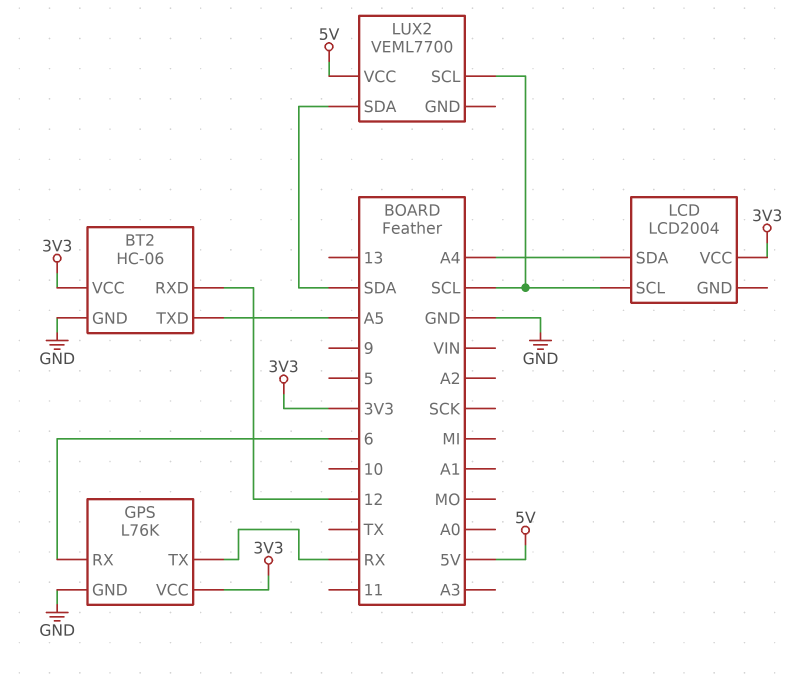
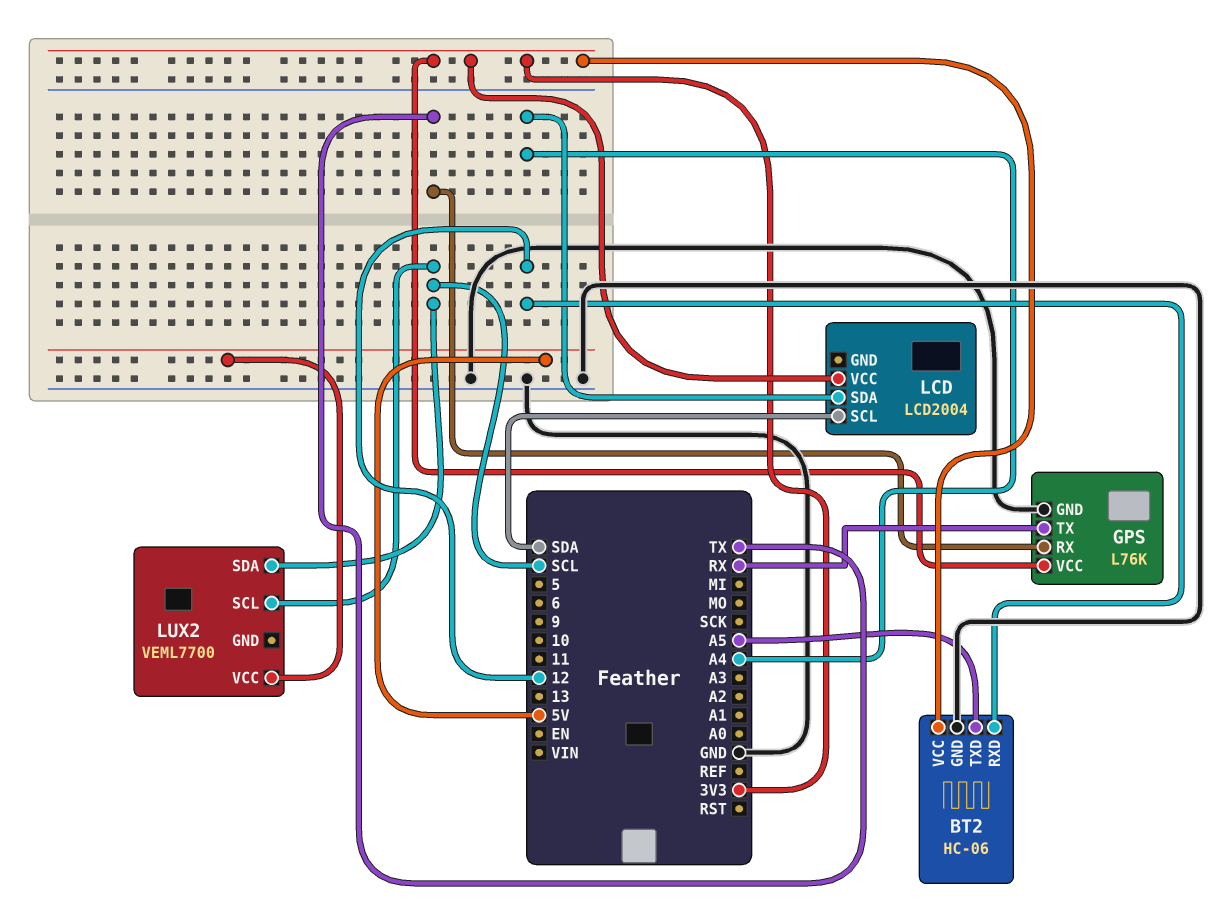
GPS pin RX: 6 -> TX
LCD pin SCL: SCL -> SDA
LUX2 pin SDA: SDA -> SCL

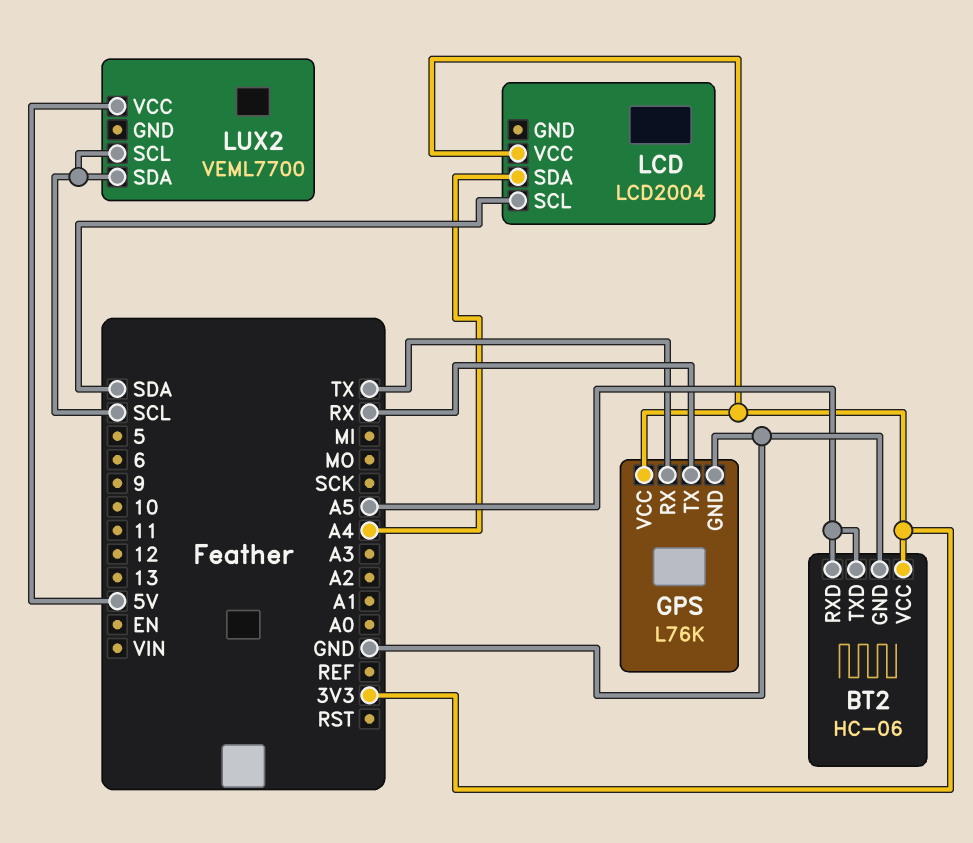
BT2 pin RXD: 12 -> A5

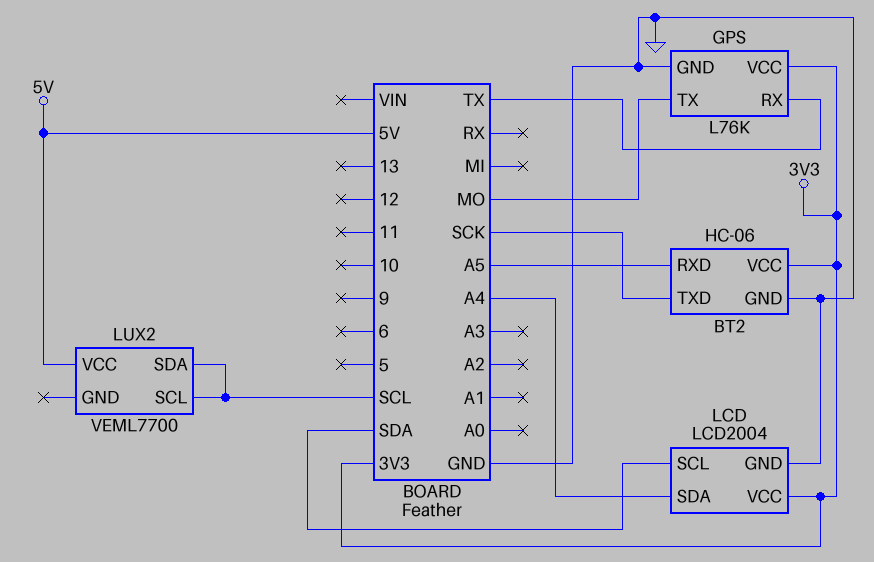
BT2 pin TXD: A5 -> SCK
GPS pin TX: RX -> MO
LCD pin GND: none -> GND

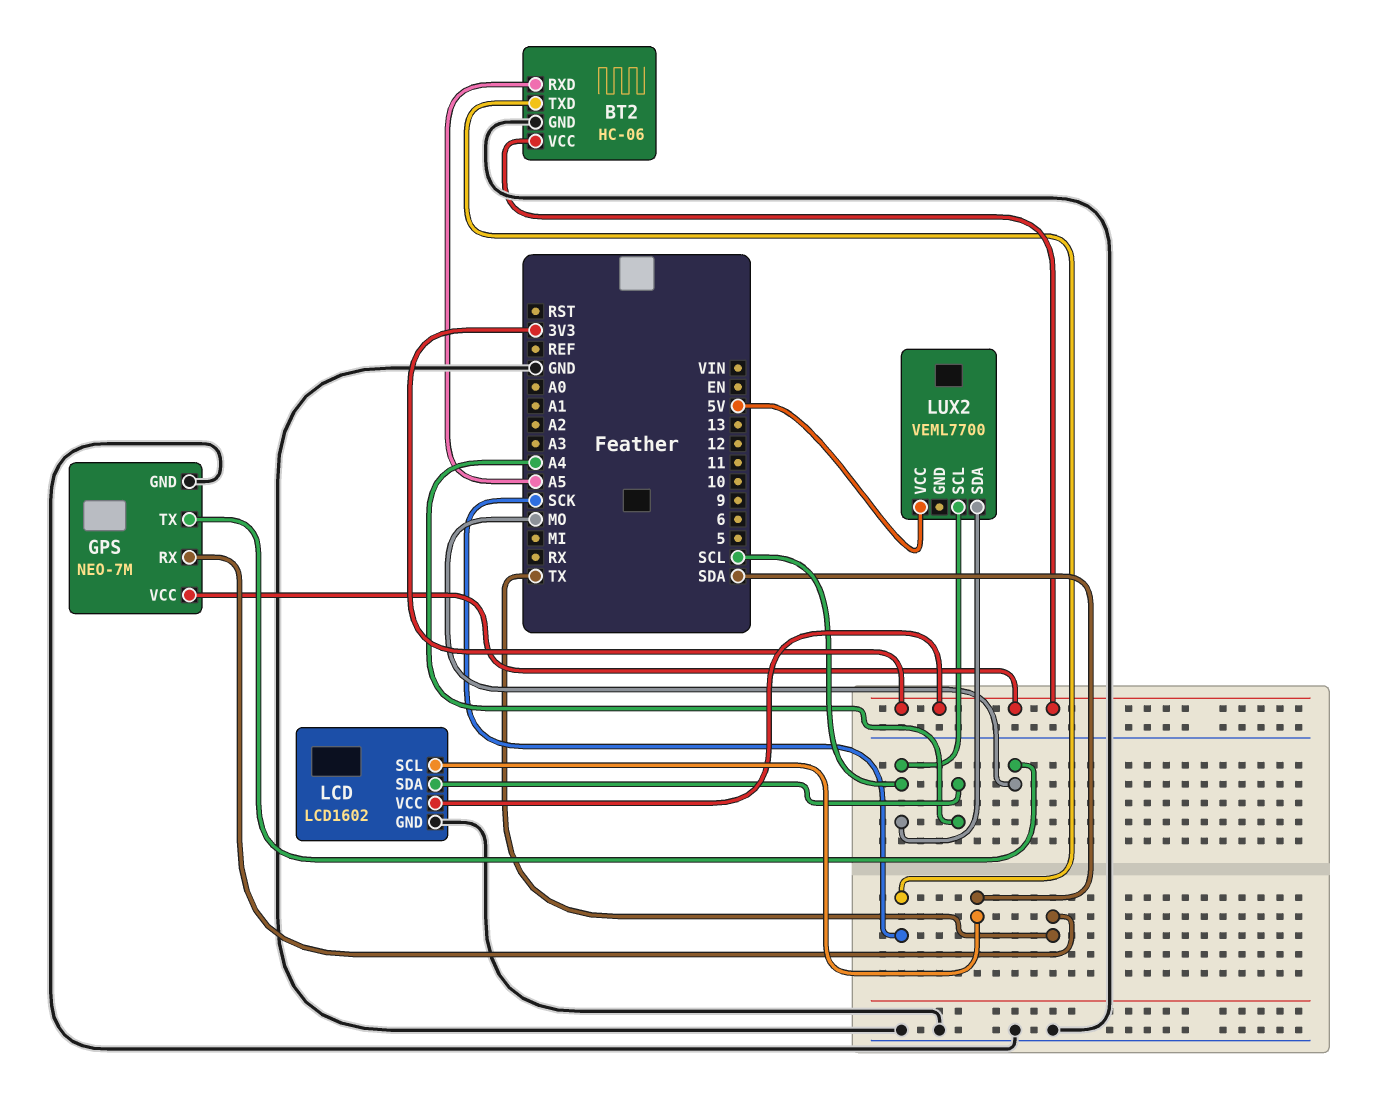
GPS: L76K -> NEO-7M
LCD: LCD2004 -> LCD1602

